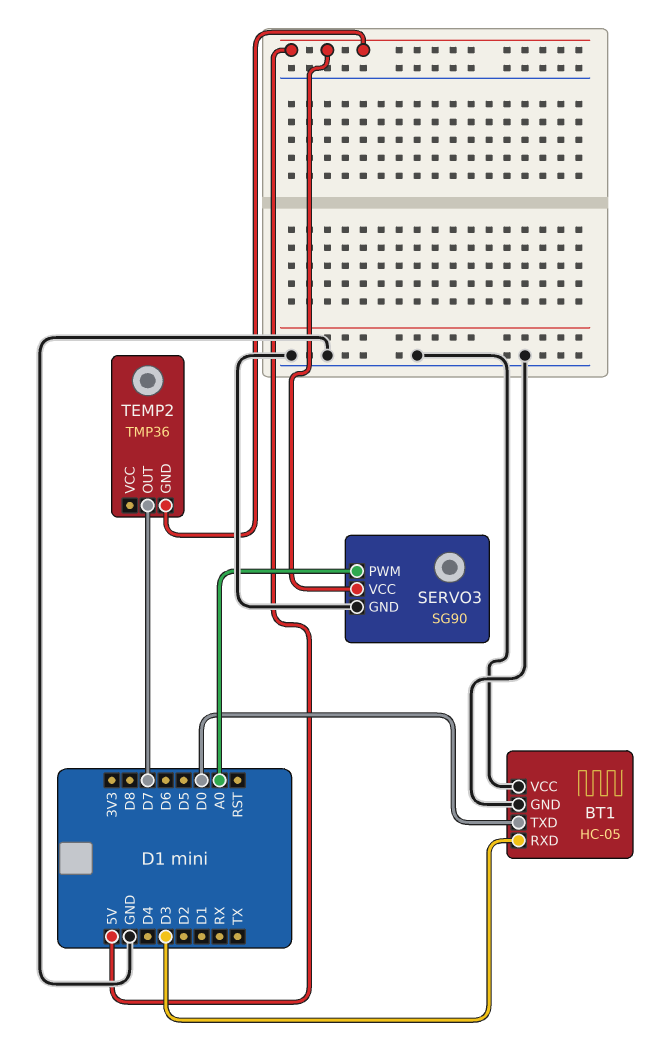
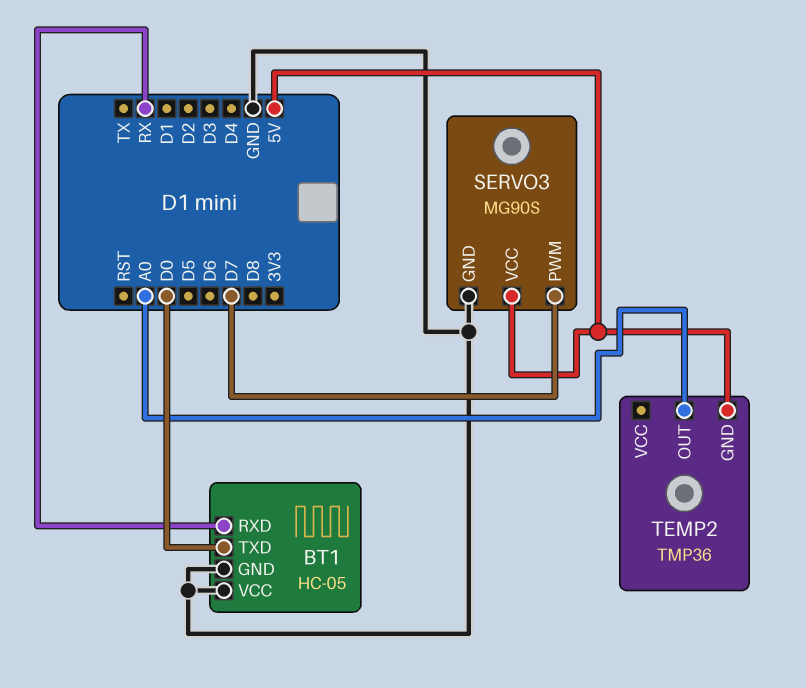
BT1 pin RXD: D3 -> RX
SERVO3: SG90 -> MG90S
SERVO3 pin PWM: A0 -> D7
TEMP2 pin OUT: D7 -> A0

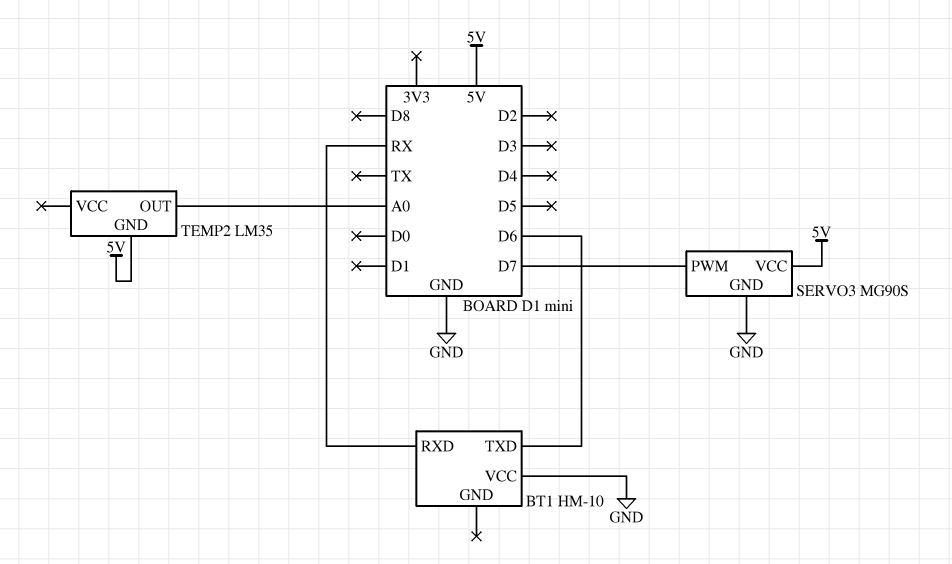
BT1: HC-05 -> HM-10
BT1 pin GND: GND -> none
BT1 pin TXD: D0 -> D6
TEMP2: TMP36 -> LM35

